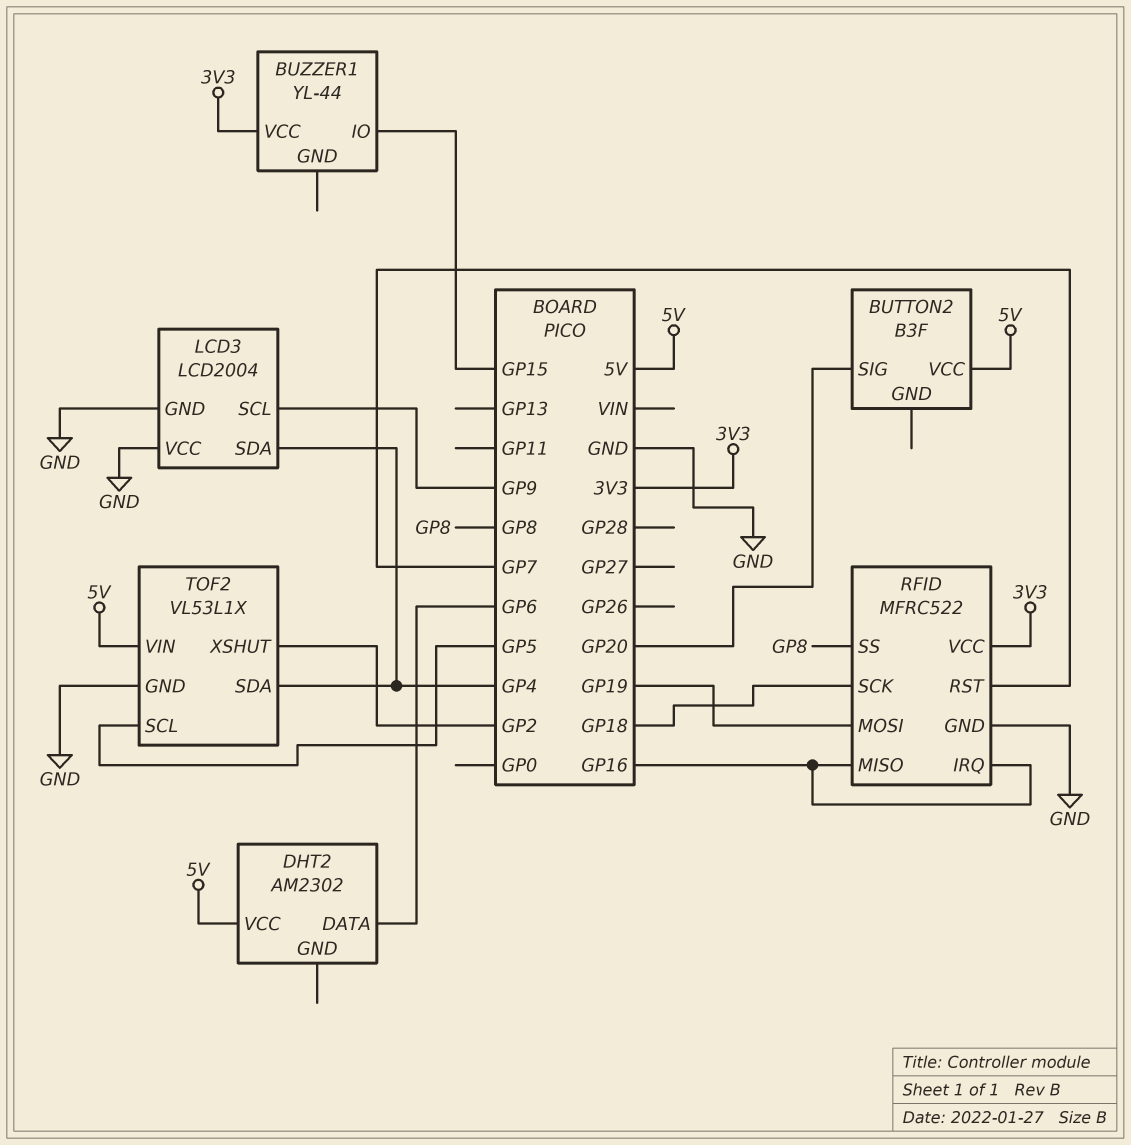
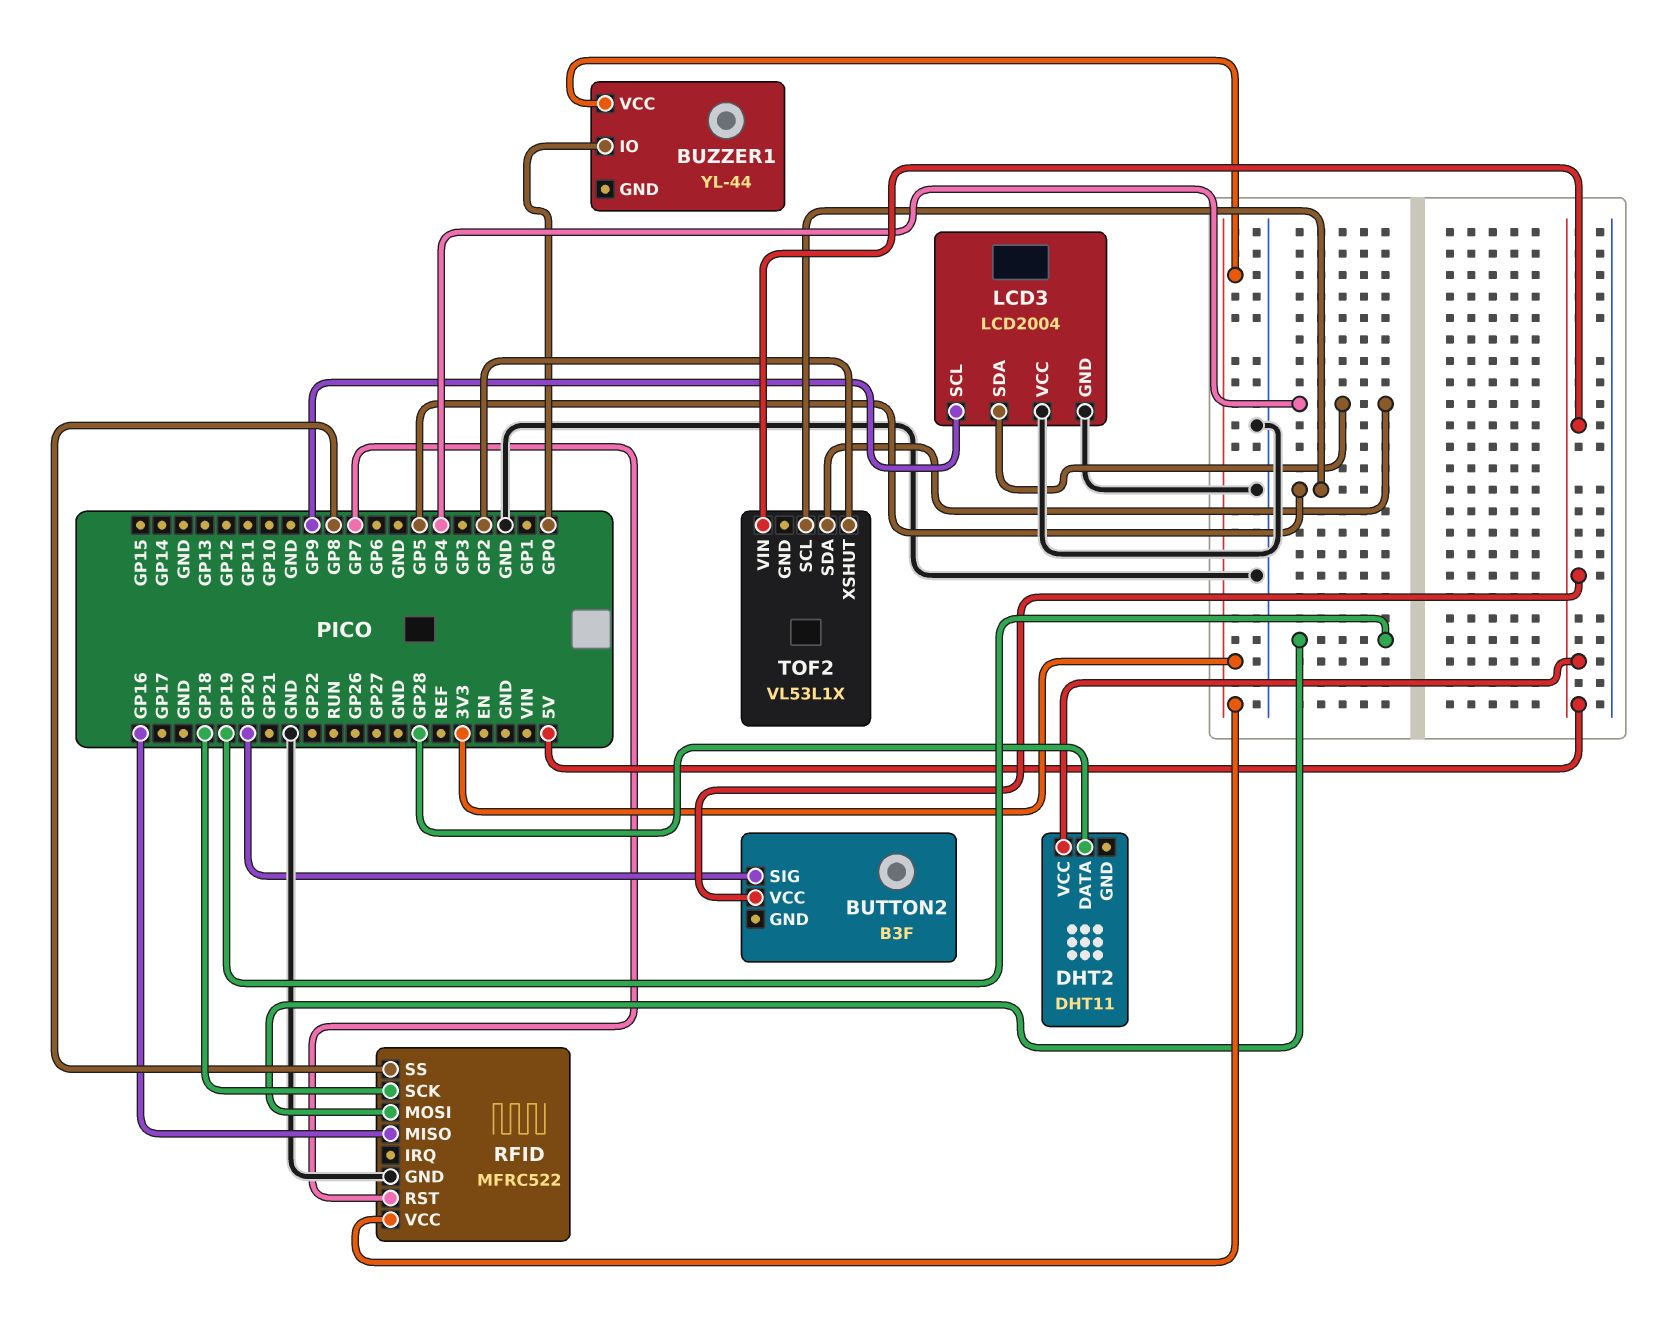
BUZZER1 pin IO: GP15 -> GP0
DHT2: AM2302 -> DHT11
DHT2 pin DATA: GP6 -> GP28
RFID pin IRQ: GP16 -> none
TOF2 pin GND: GND -> none

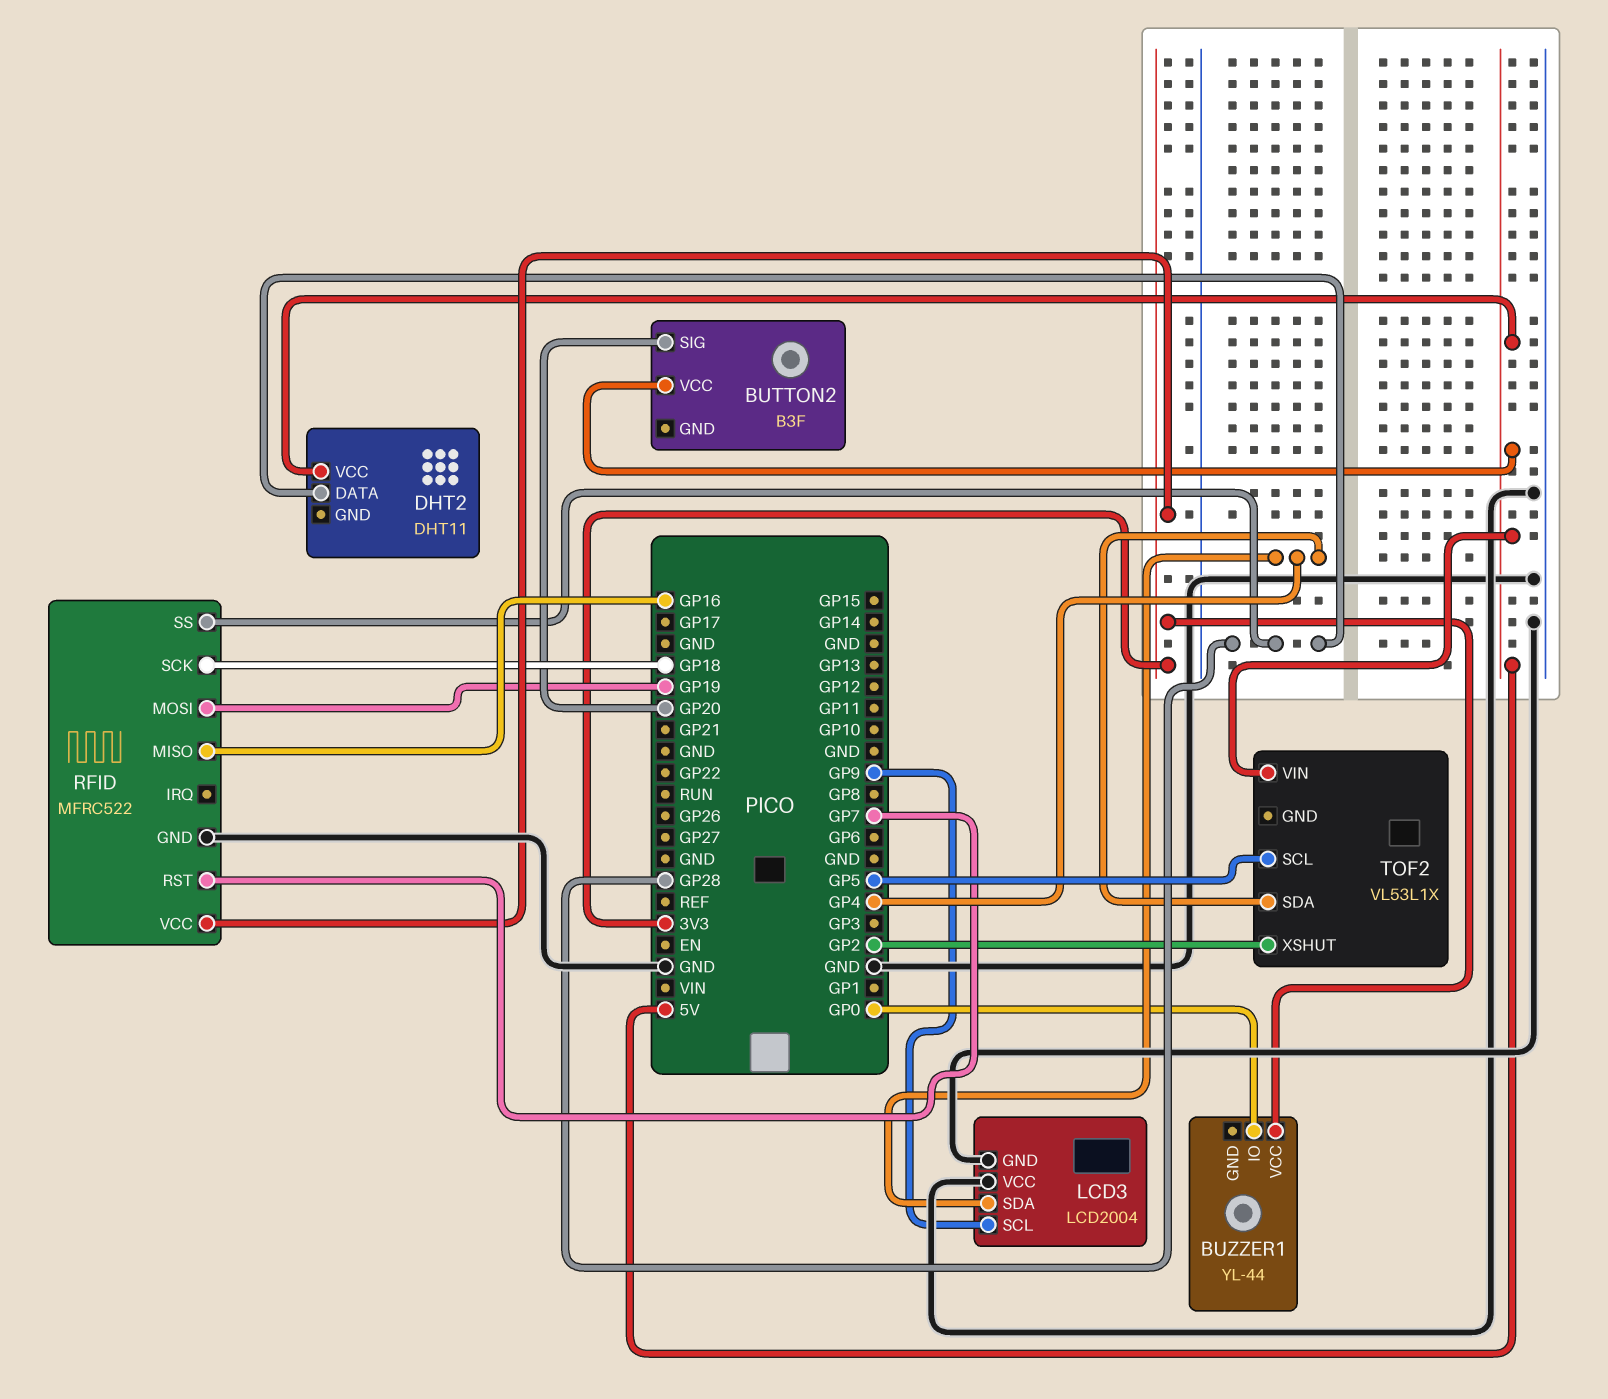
RFID pin SS: GP8 -> GP28

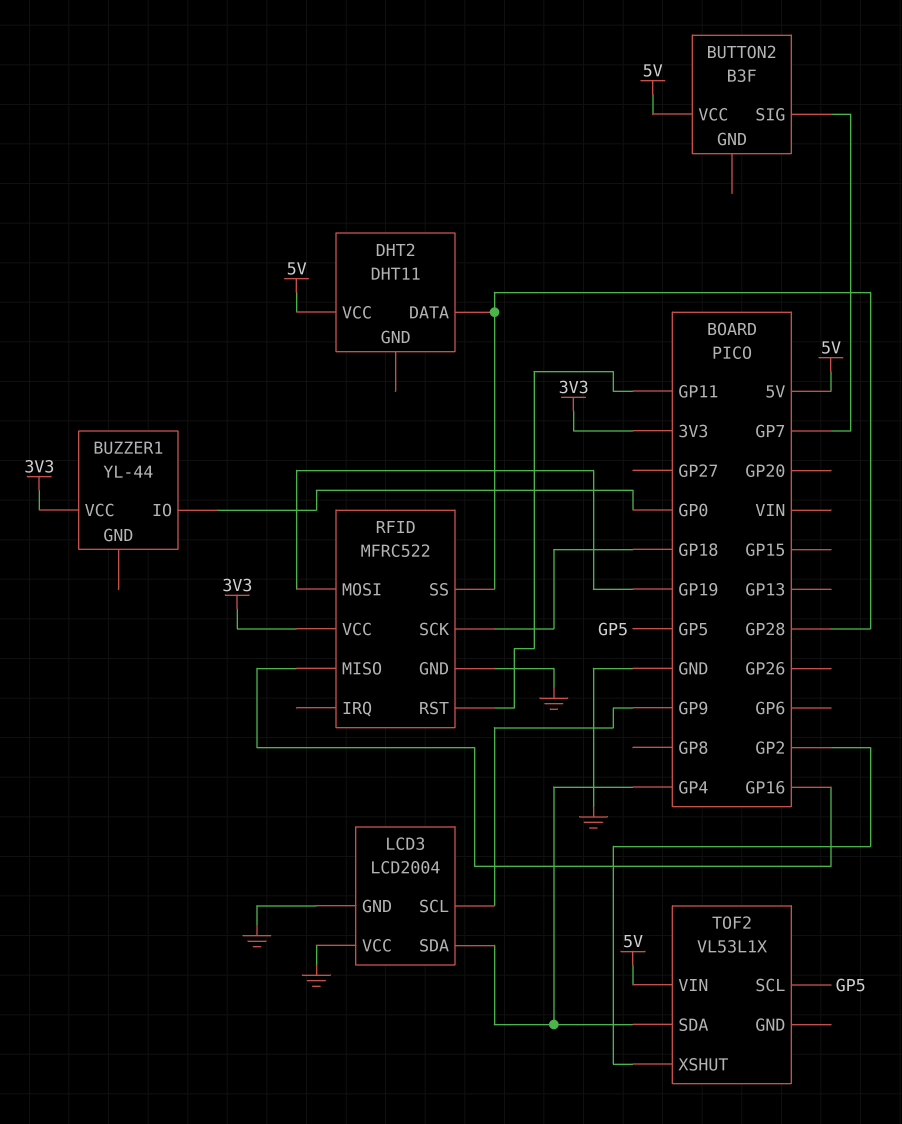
BUTTON2 pin SIG: GP20 -> GP7
RFID pin RST: GP7 -> GP11

